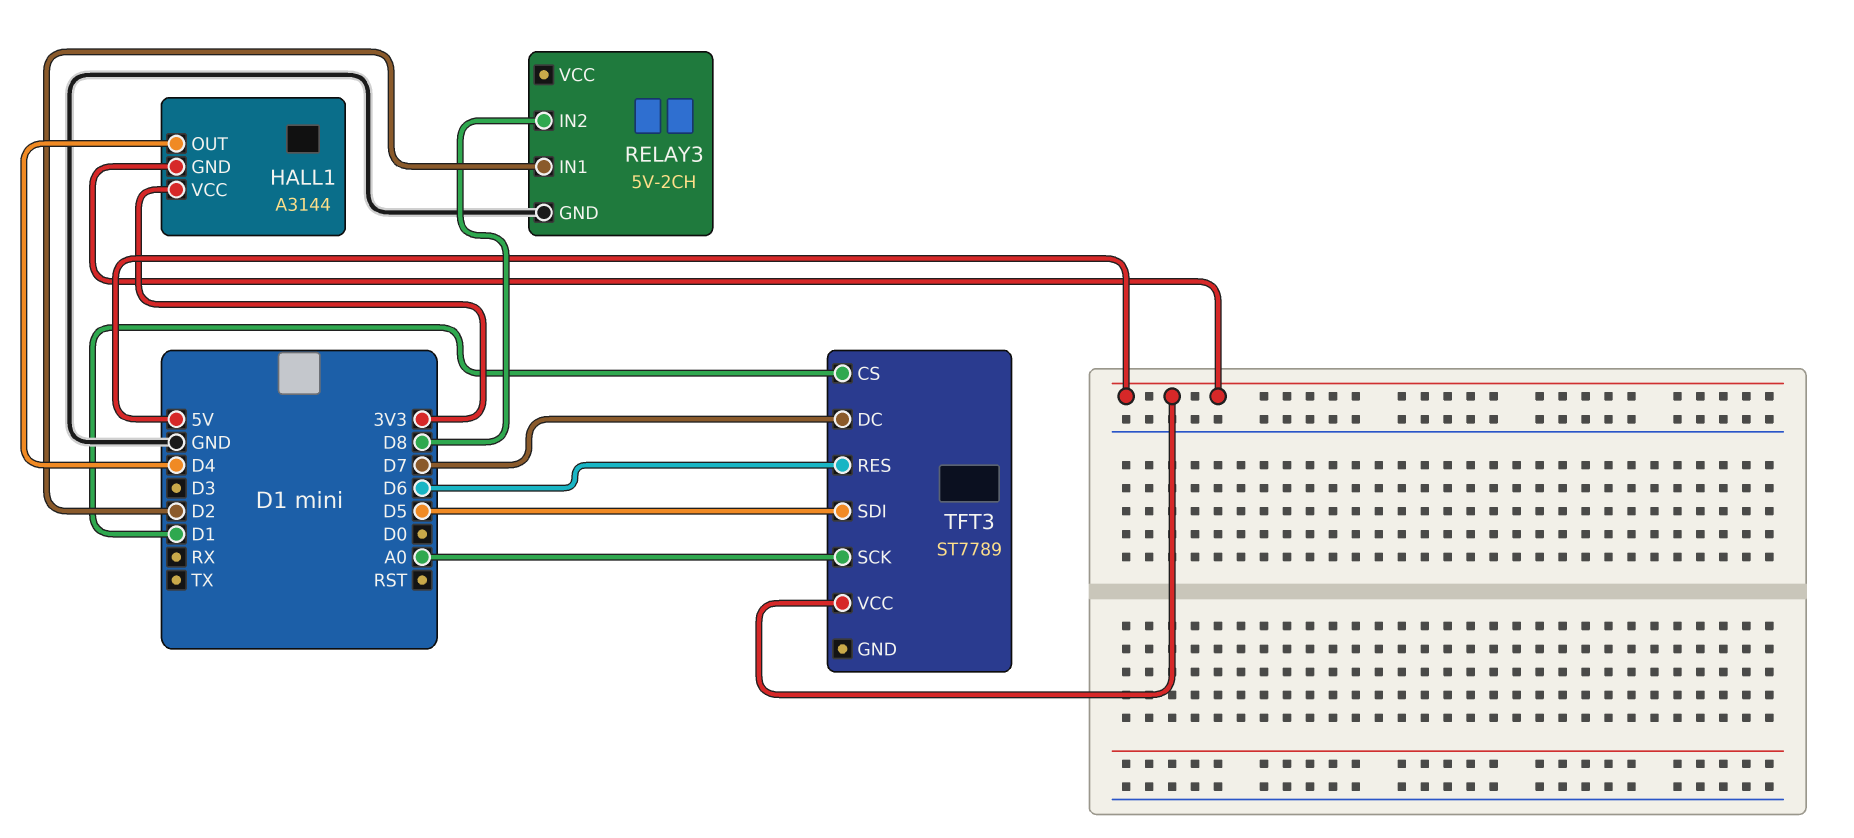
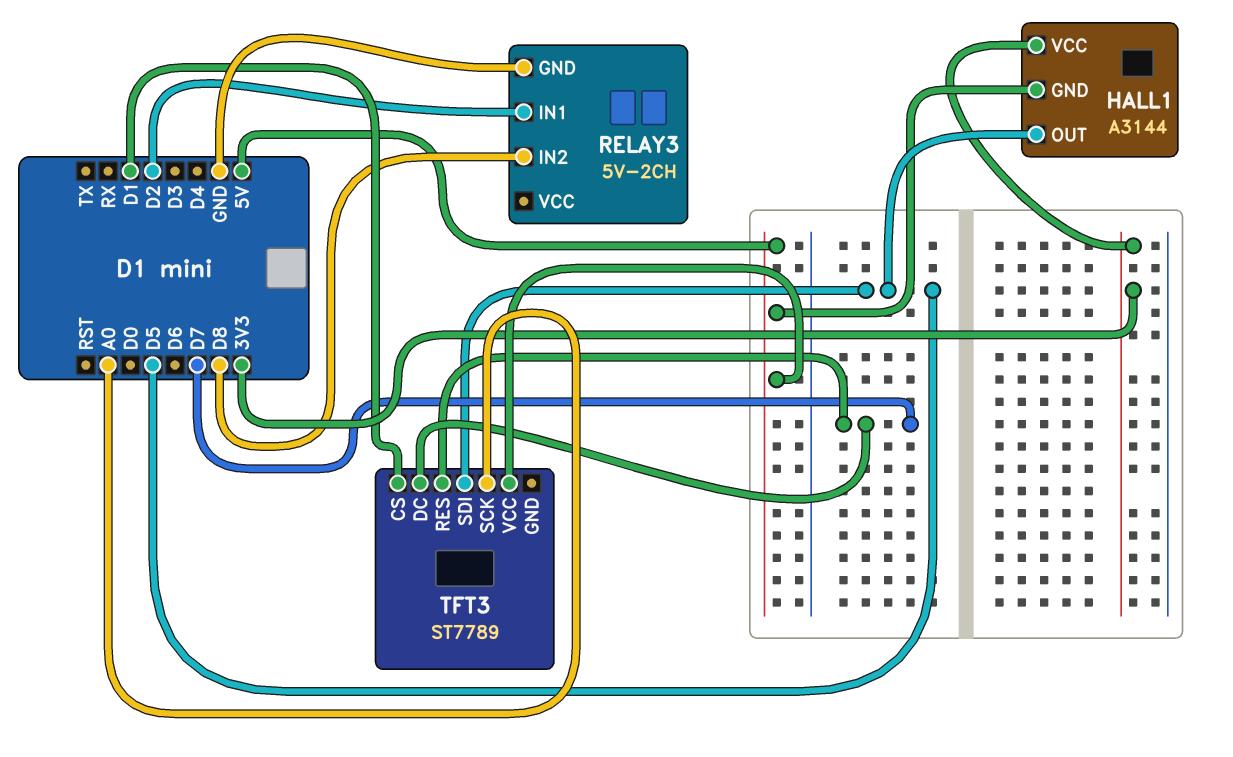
HALL1 pin OUT: D4 -> D5
TFT3 pin RES: D6 -> D7

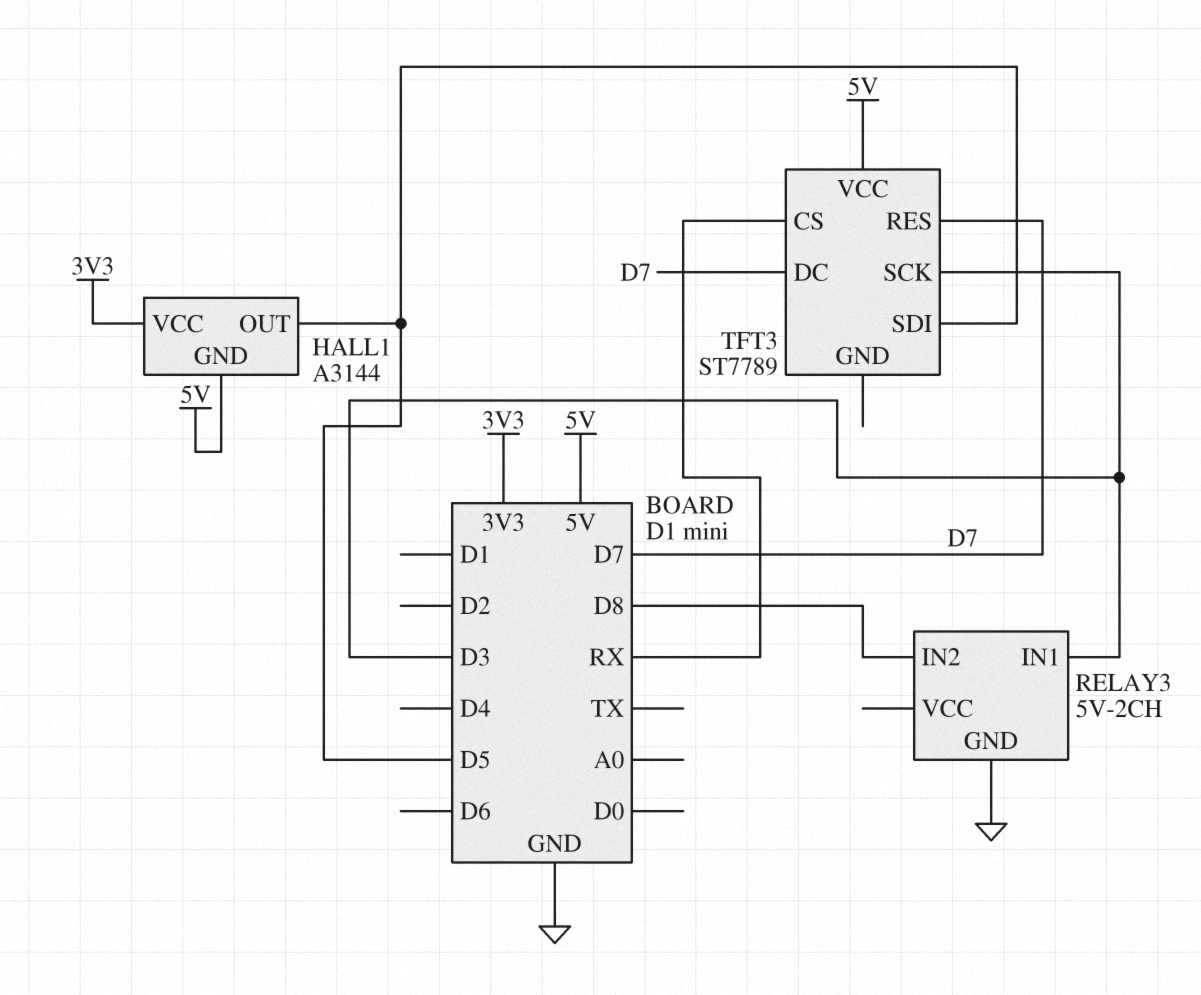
RELAY3 pin IN1: D2 -> D3
TFT3 pin CS: D1 -> RX
TFT3 pin SCK: A0 -> D3

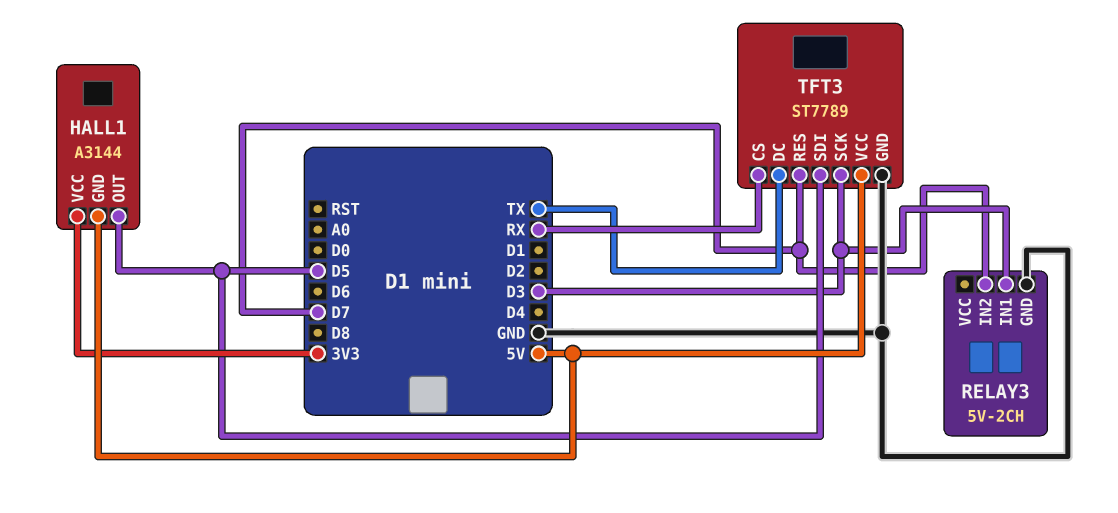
RELAY3 pin IN2: D8 -> D7
TFT3 pin DC: D7 -> TX
TFT3 pin GND: none -> GND

